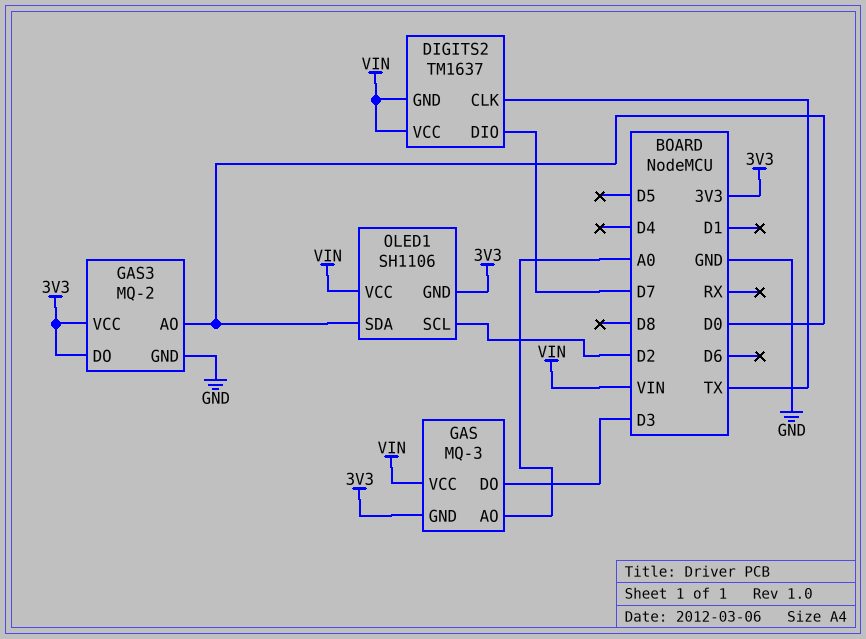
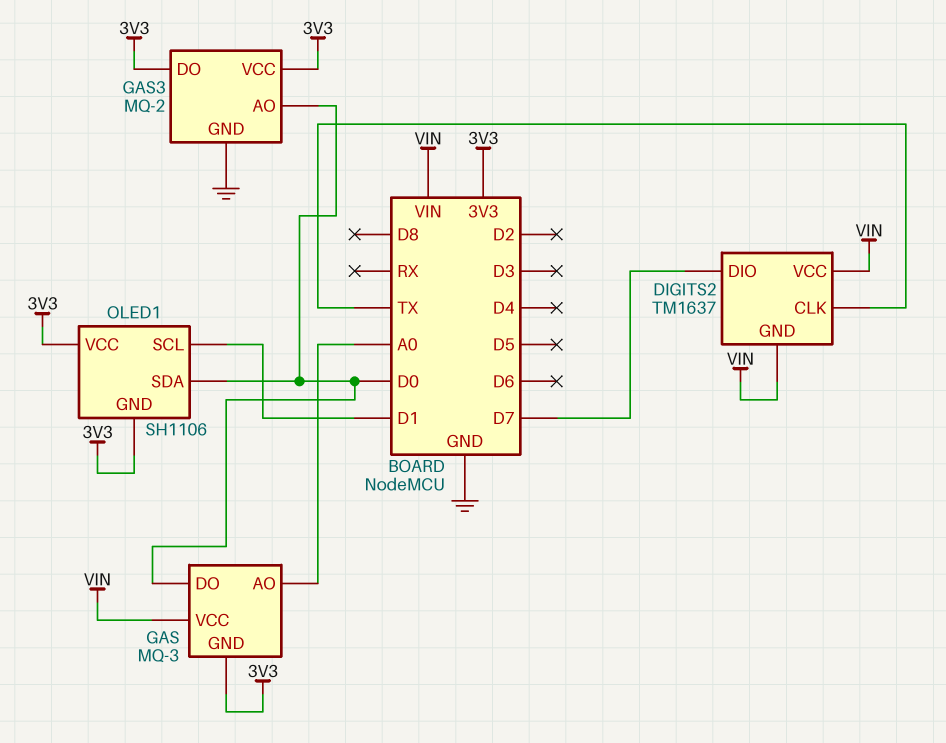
GAS pin DO: D3 -> D0
OLED1 pin SCL: D2 -> D1
OLED1 pin VCC: VIN -> 3V3

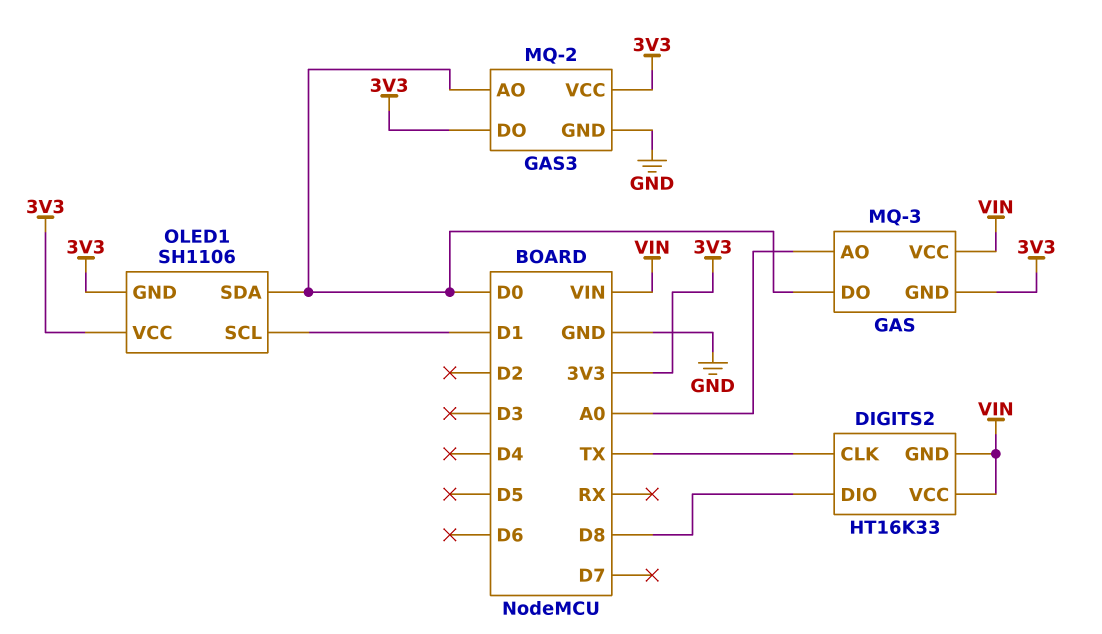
DIGITS2: TM1637 -> HT16K33
DIGITS2 pin DIO: D7 -> D8

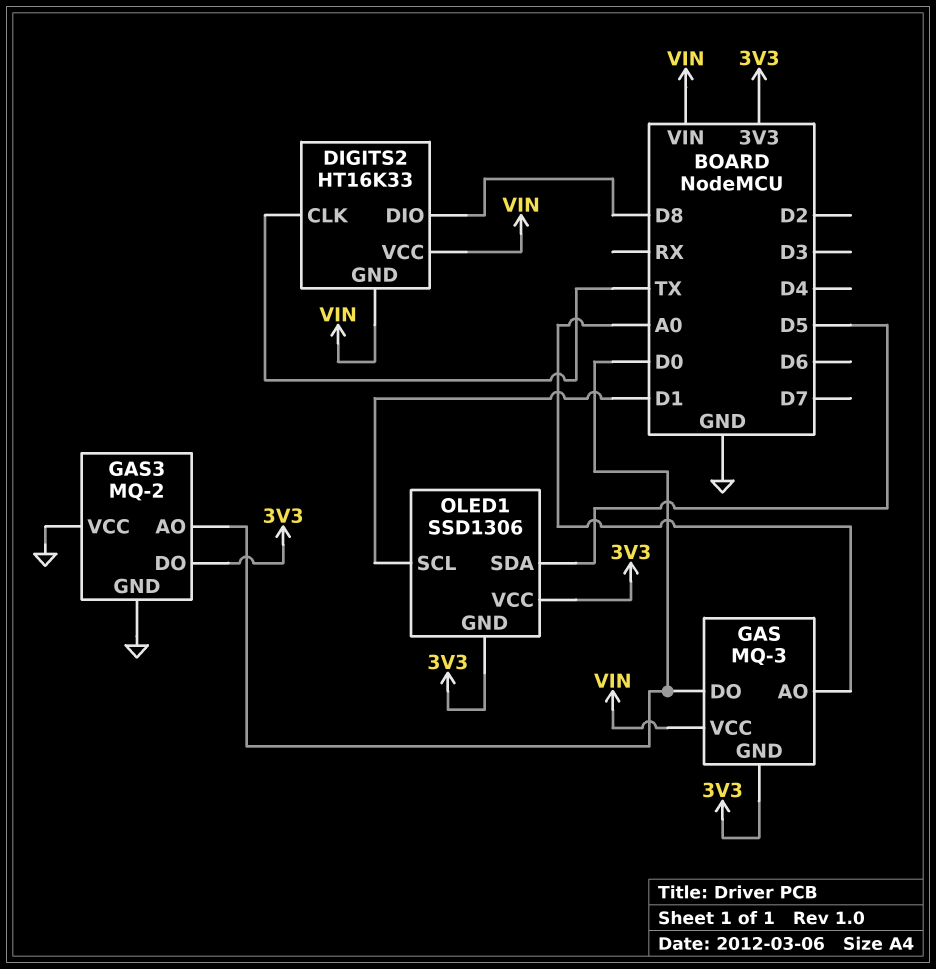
GAS3 pin VCC: 3V3 -> GND
OLED1: SH1106 -> SSD1306
OLED1 pin SDA: D0 -> D5

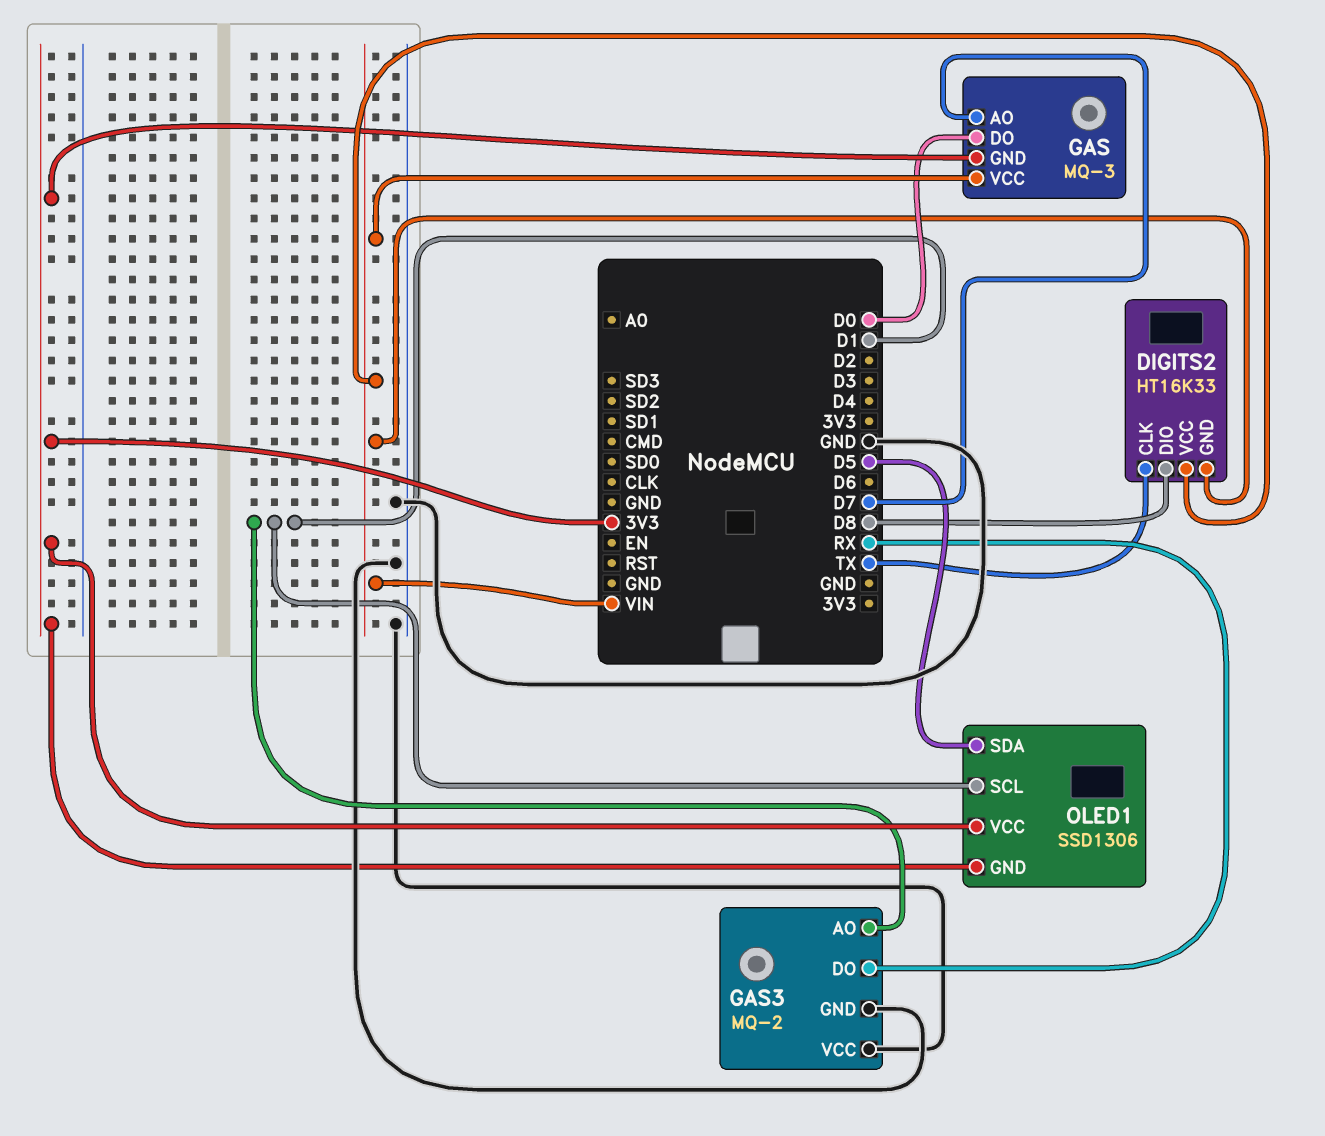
GAS pin AO: A0 -> D7
GAS3 pin AO: D0 -> D1
GAS3 pin DO: 3V3 -> RX

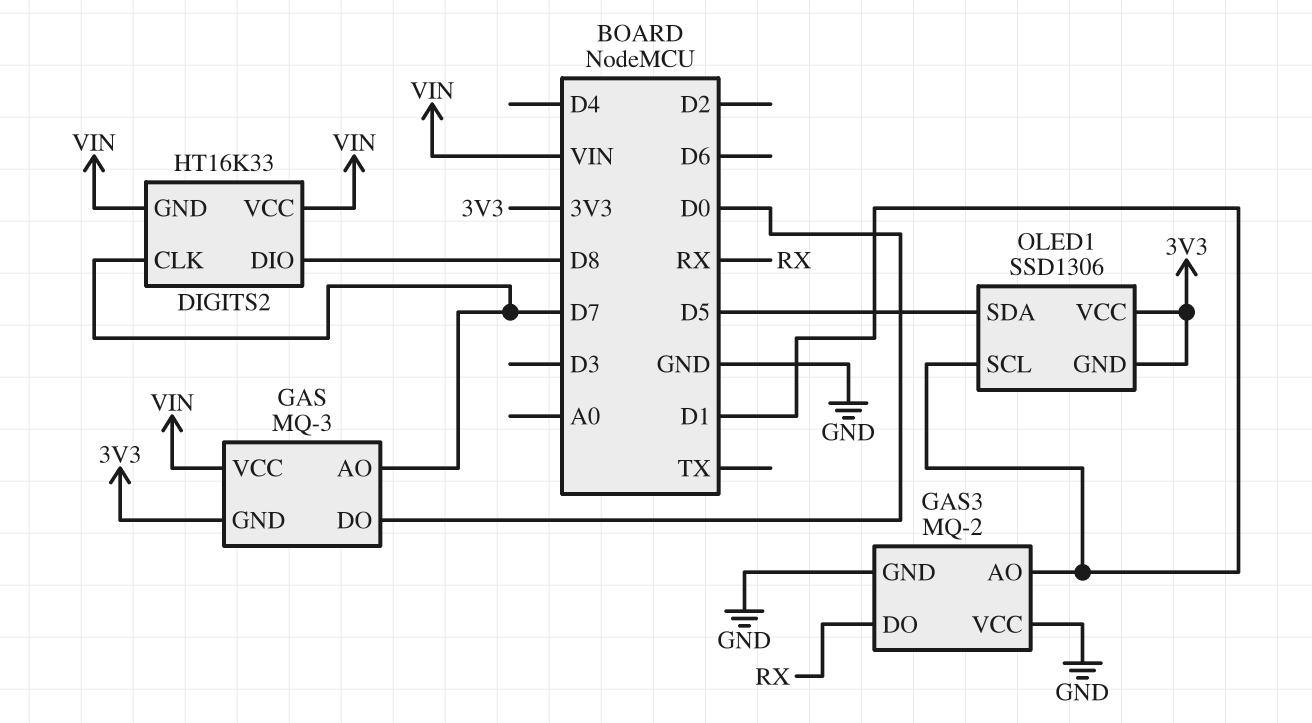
DIGITS2 pin CLK: TX -> D7

